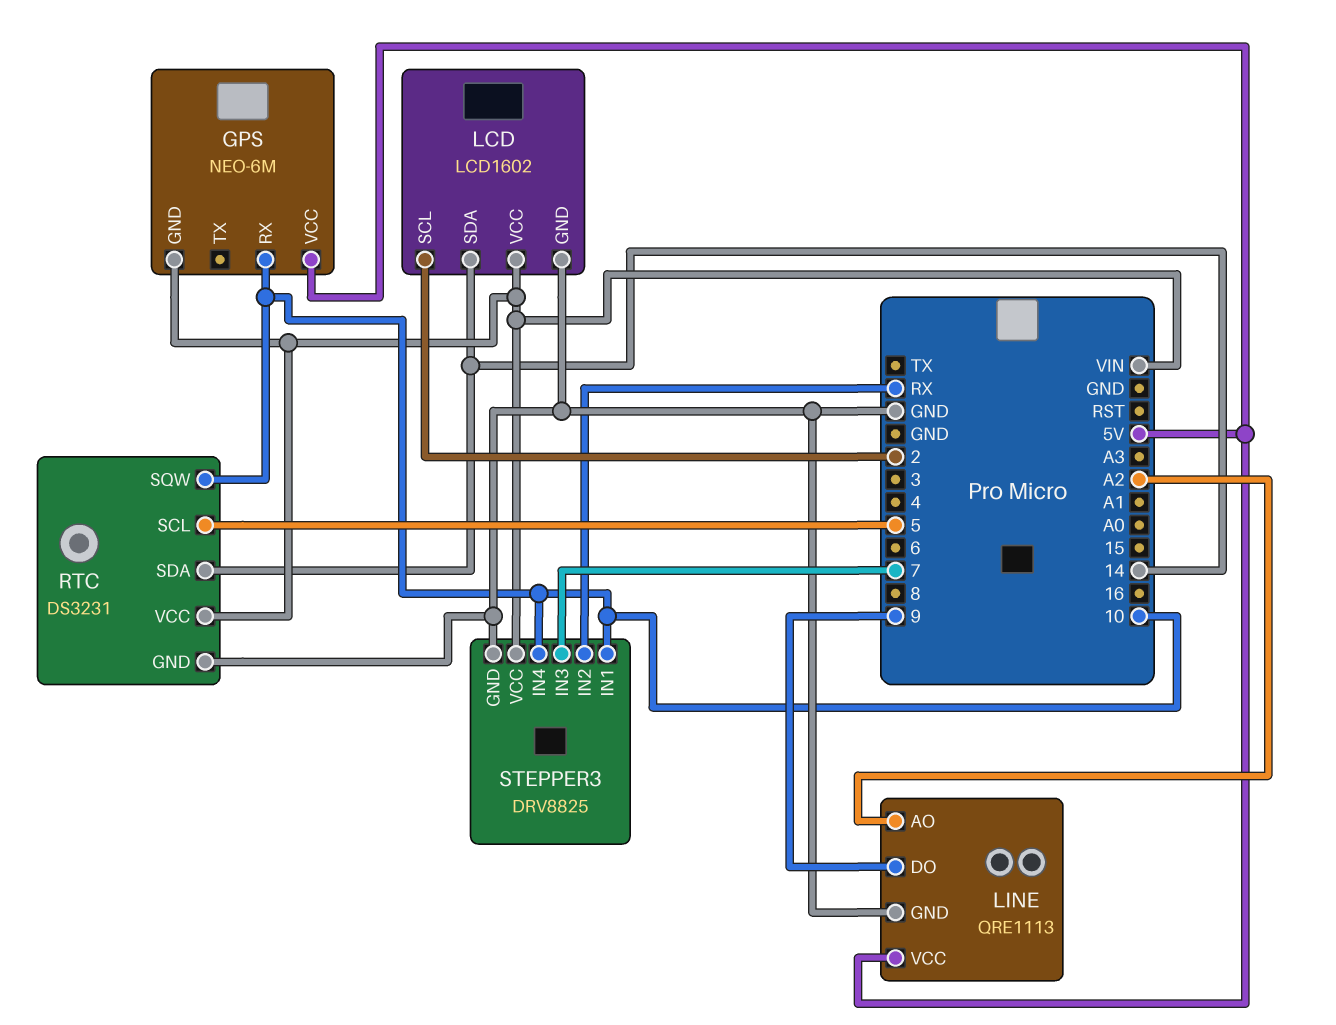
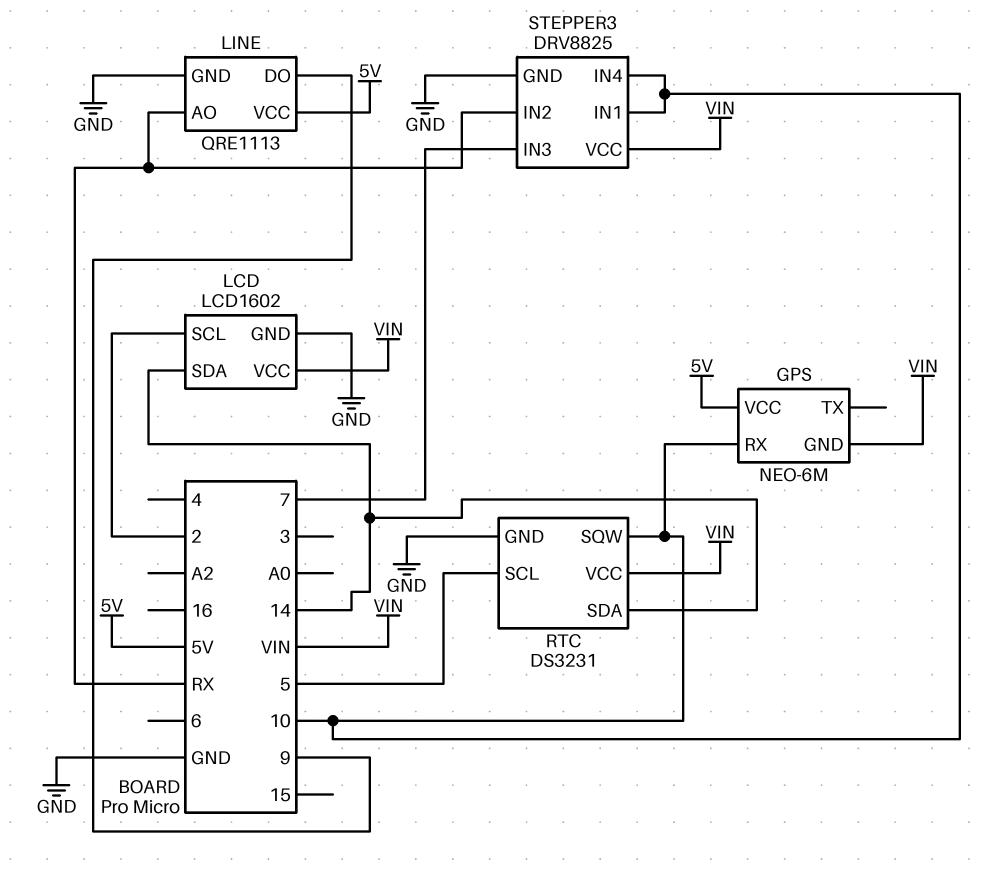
LINE pin AO: A2 -> RX

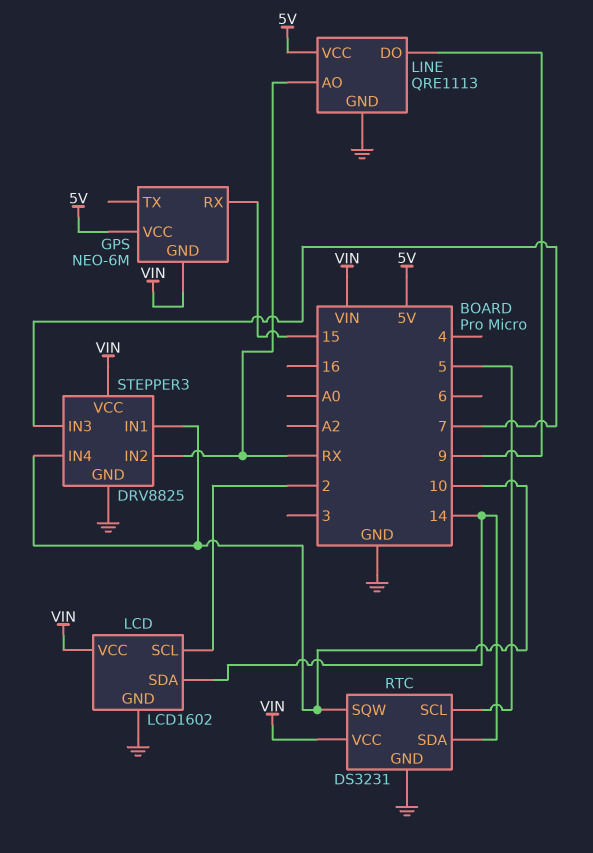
GPS pin RX: 10 -> 15

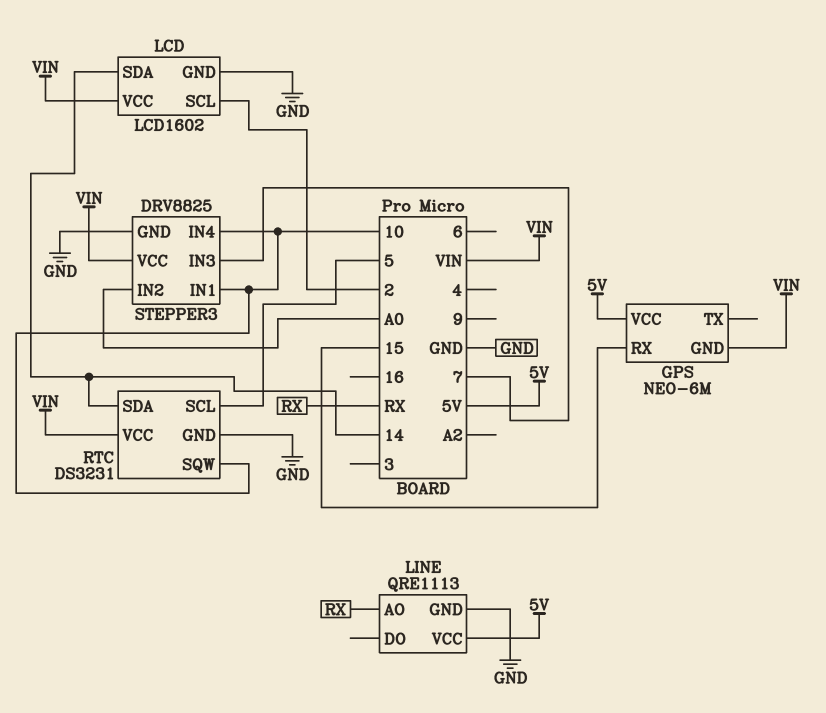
LINE pin DO: 9 -> none
STEPPER3 pin IN2: RX -> A0

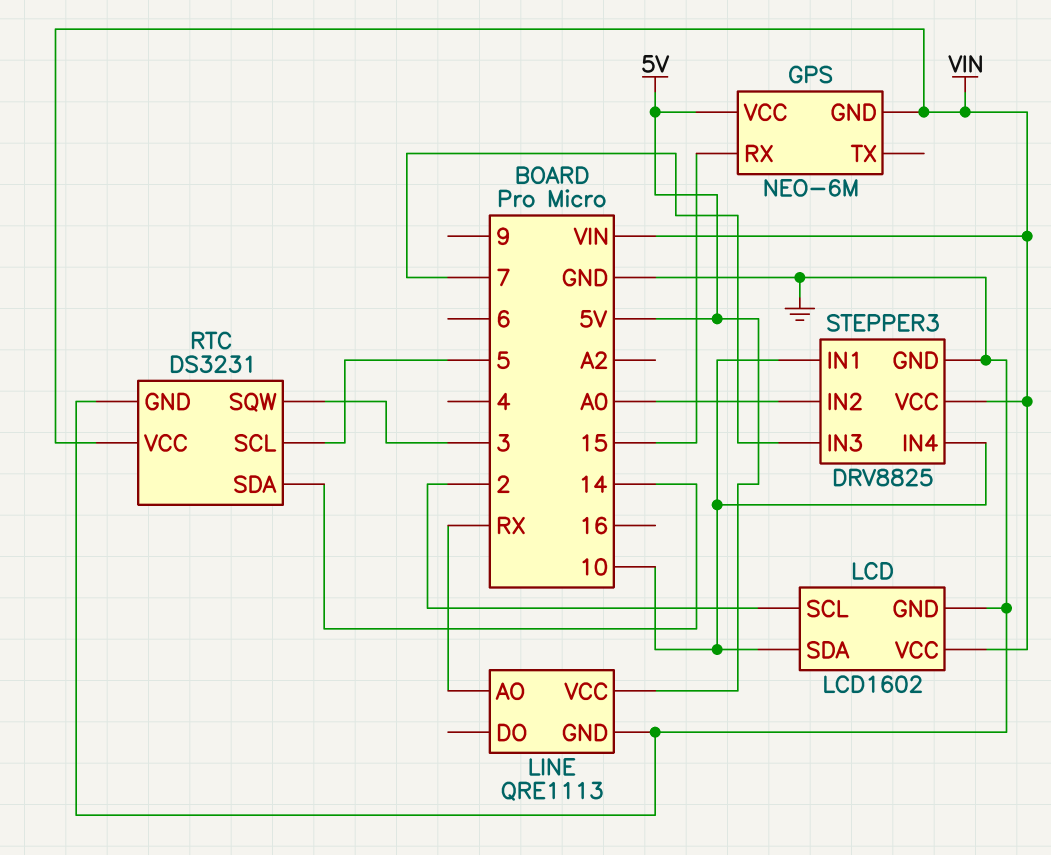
LCD pin SDA: 14 -> 10
RTC pin SQW: 10 -> 3

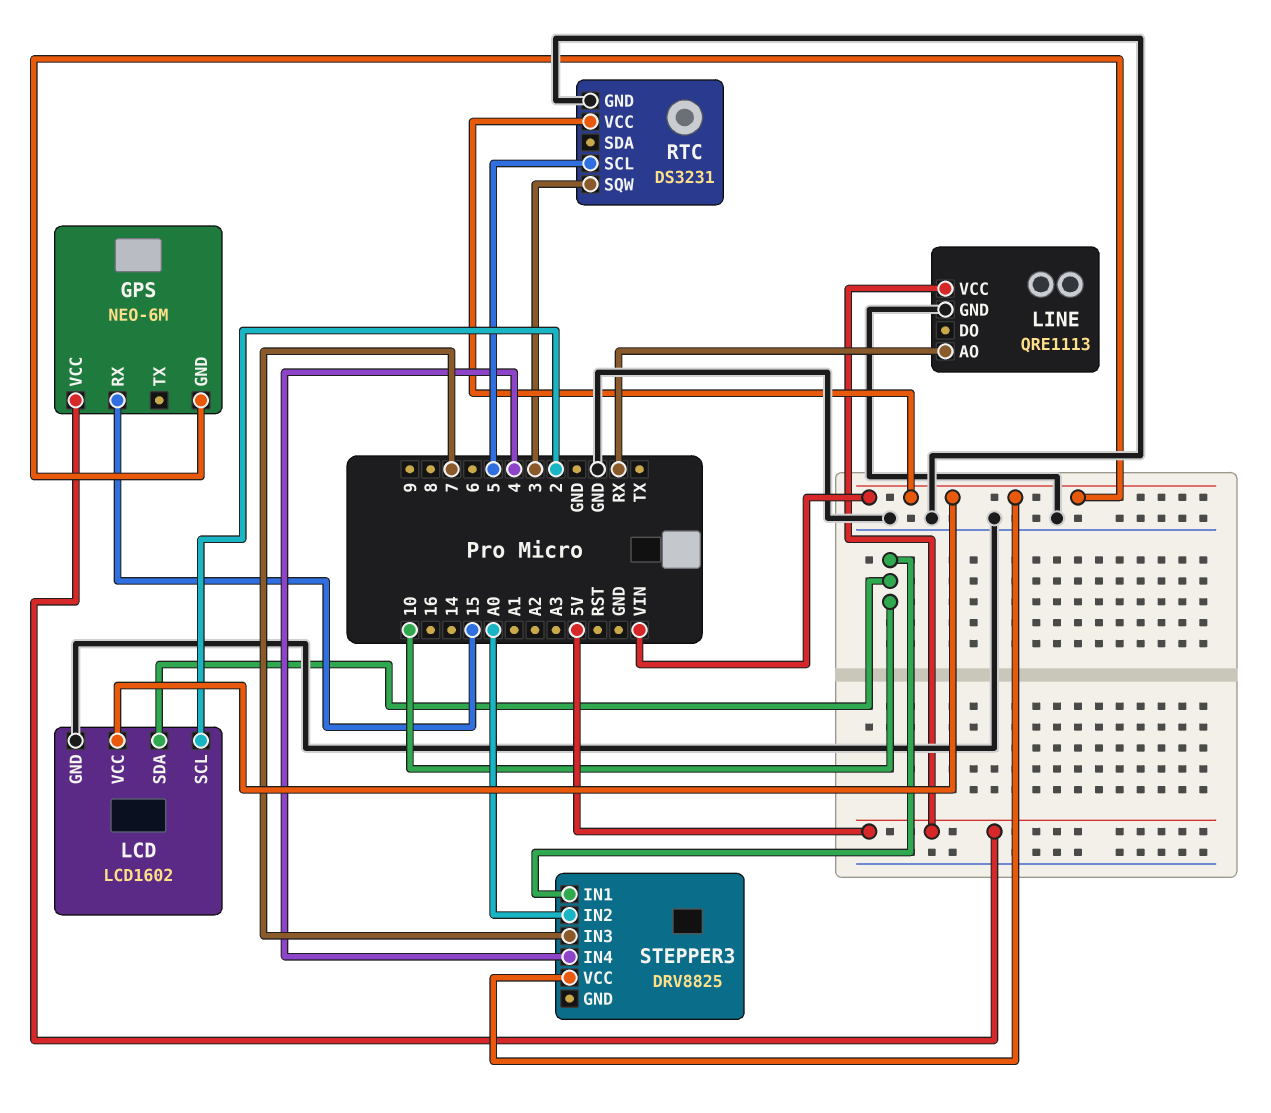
RTC pin SDA: 14 -> none
STEPPER3 pin GND: GND -> none
STEPPER3 pin IN4: 10 -> 4

